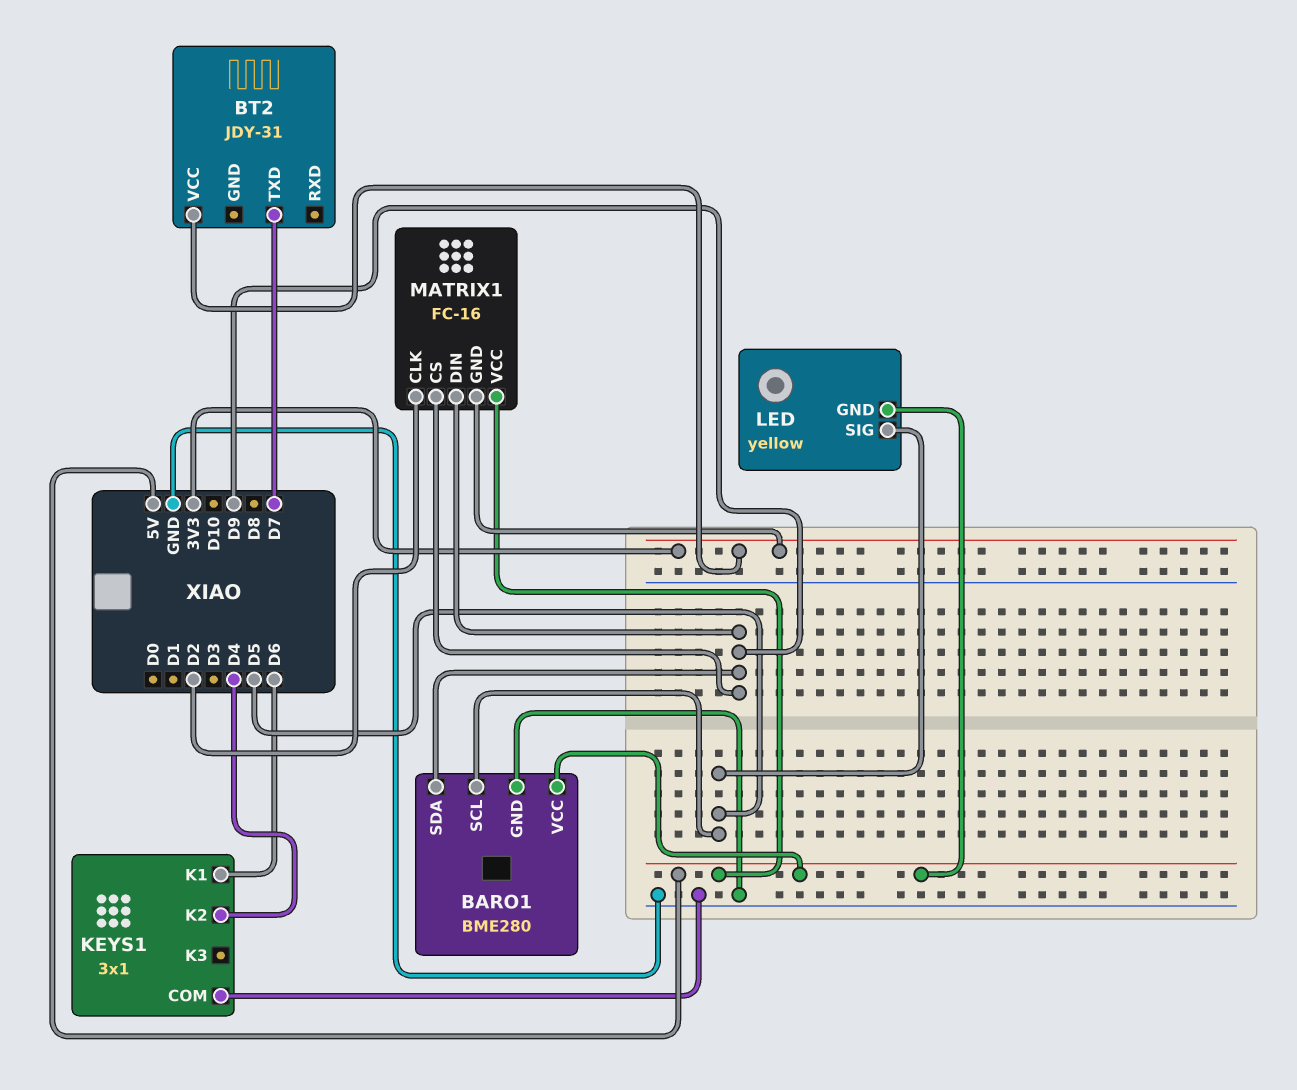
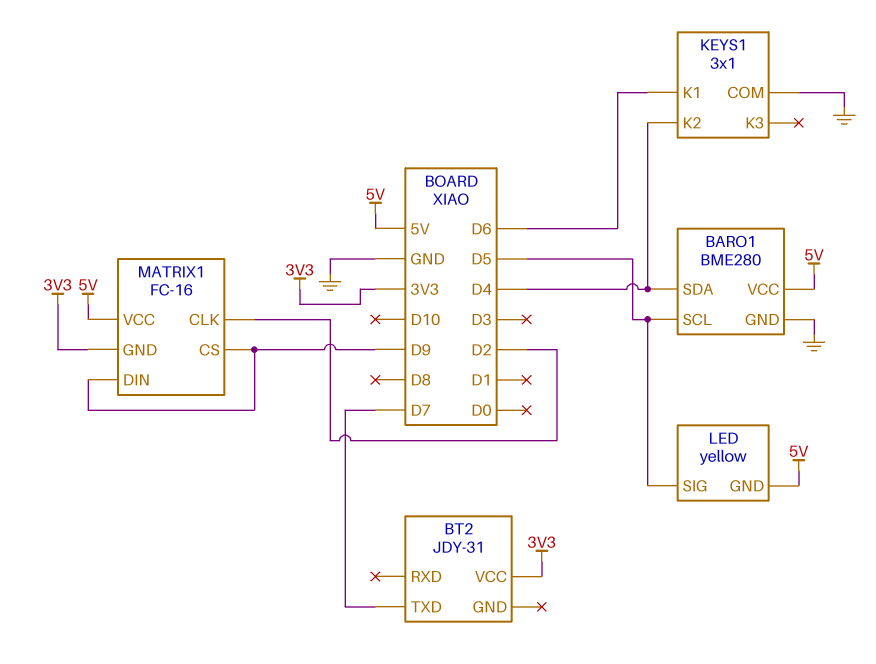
BARO1 pin SDA: D9 -> D4

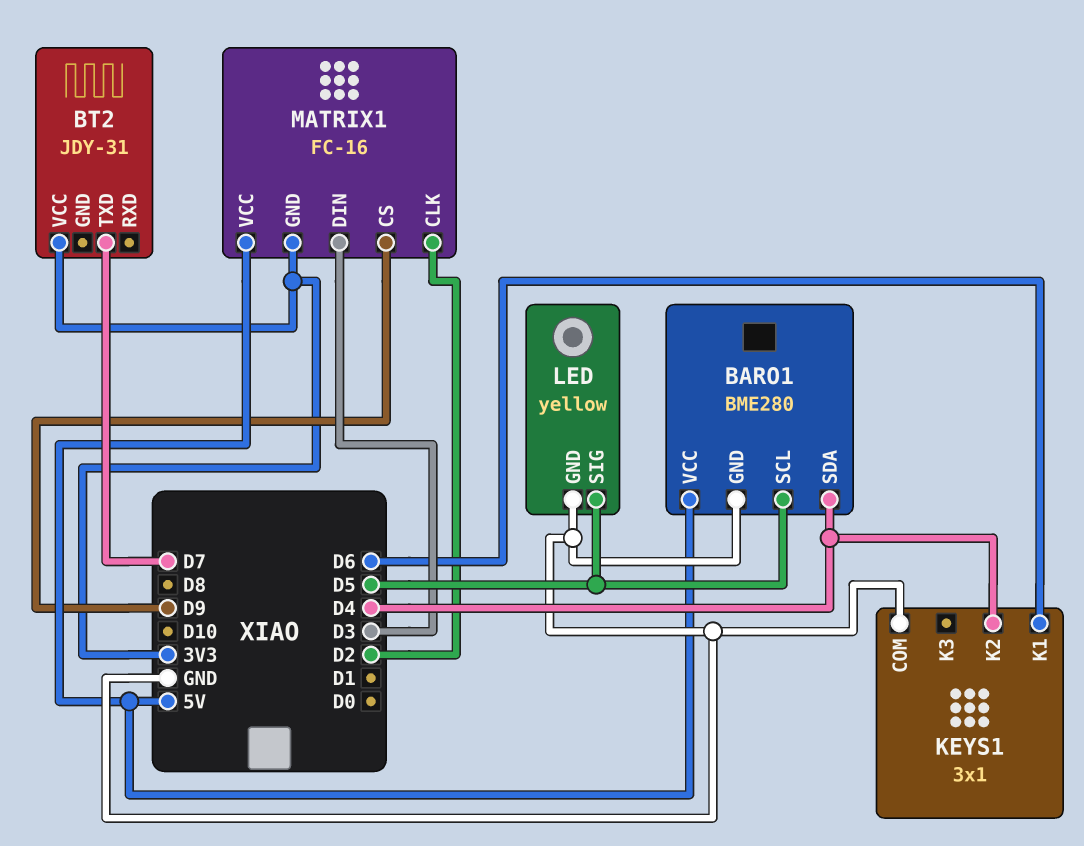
LED pin GND: 5V -> GND
MATRIX1 pin DIN: D9 -> D3

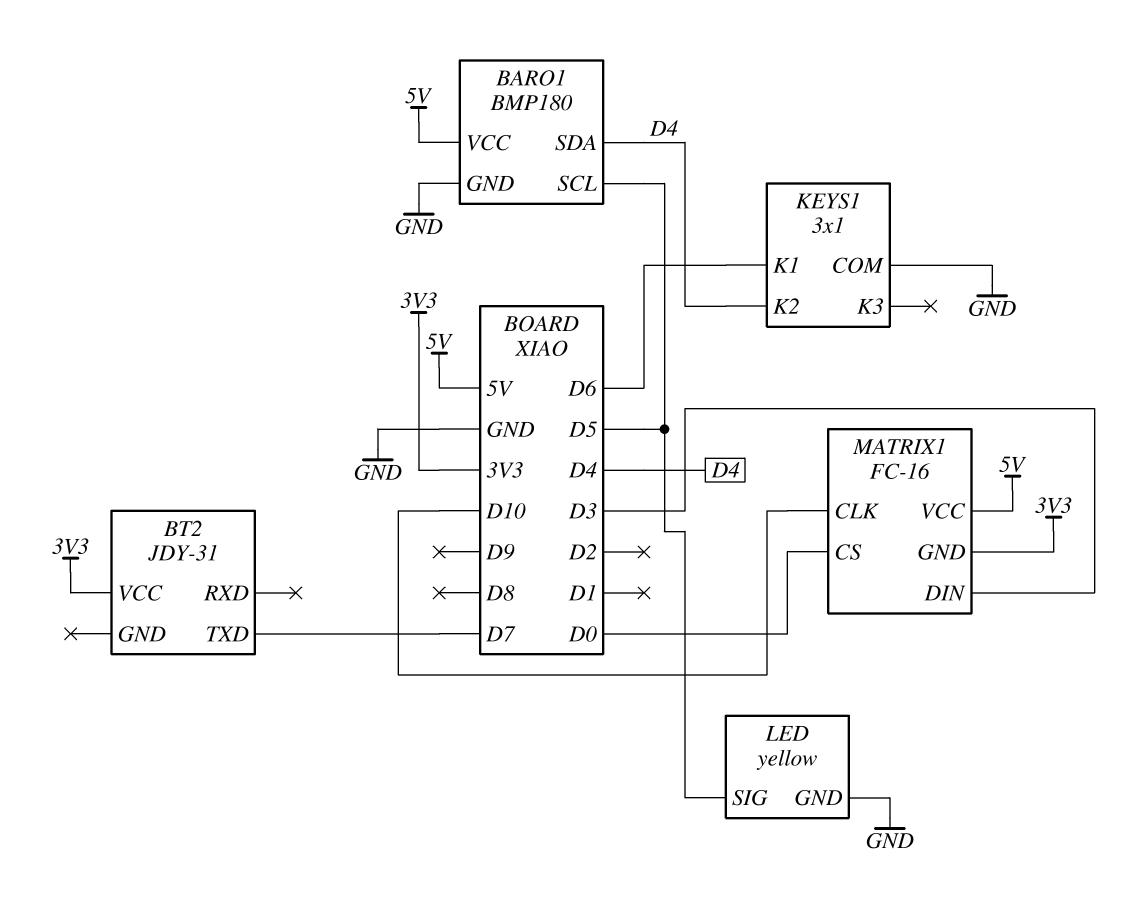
BARO1: BME280 -> BMP180
MATRIX1 pin CLK: D2 -> D10
MATRIX1 pin CS: D9 -> D0

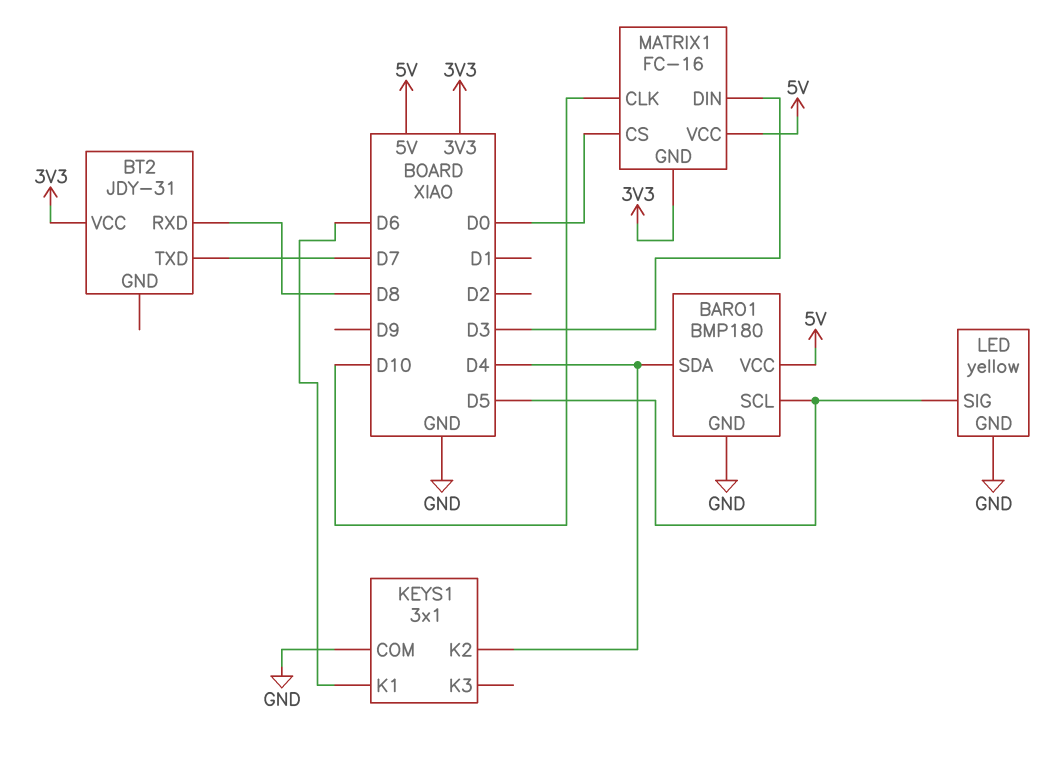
BT2 pin RXD: none -> D8

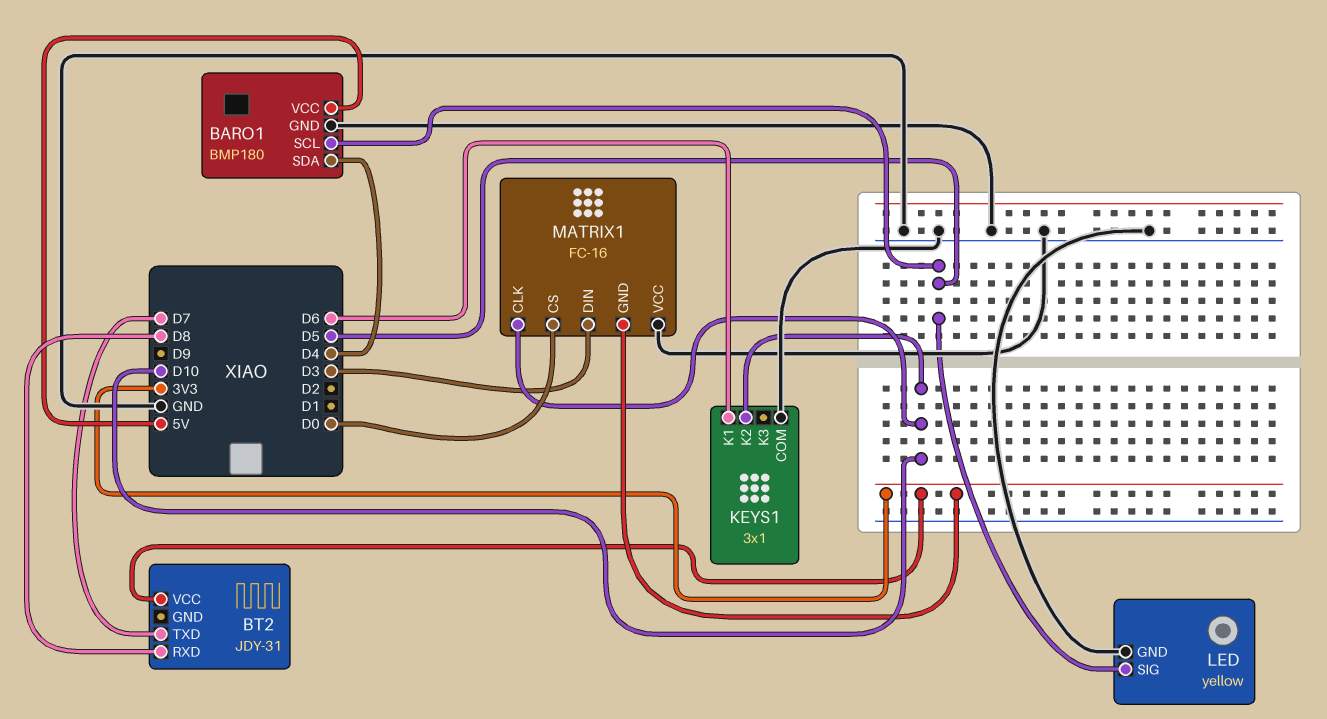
KEYS1 pin K2: D4 -> D10
MATRIX1 pin VCC: 5V -> GND

